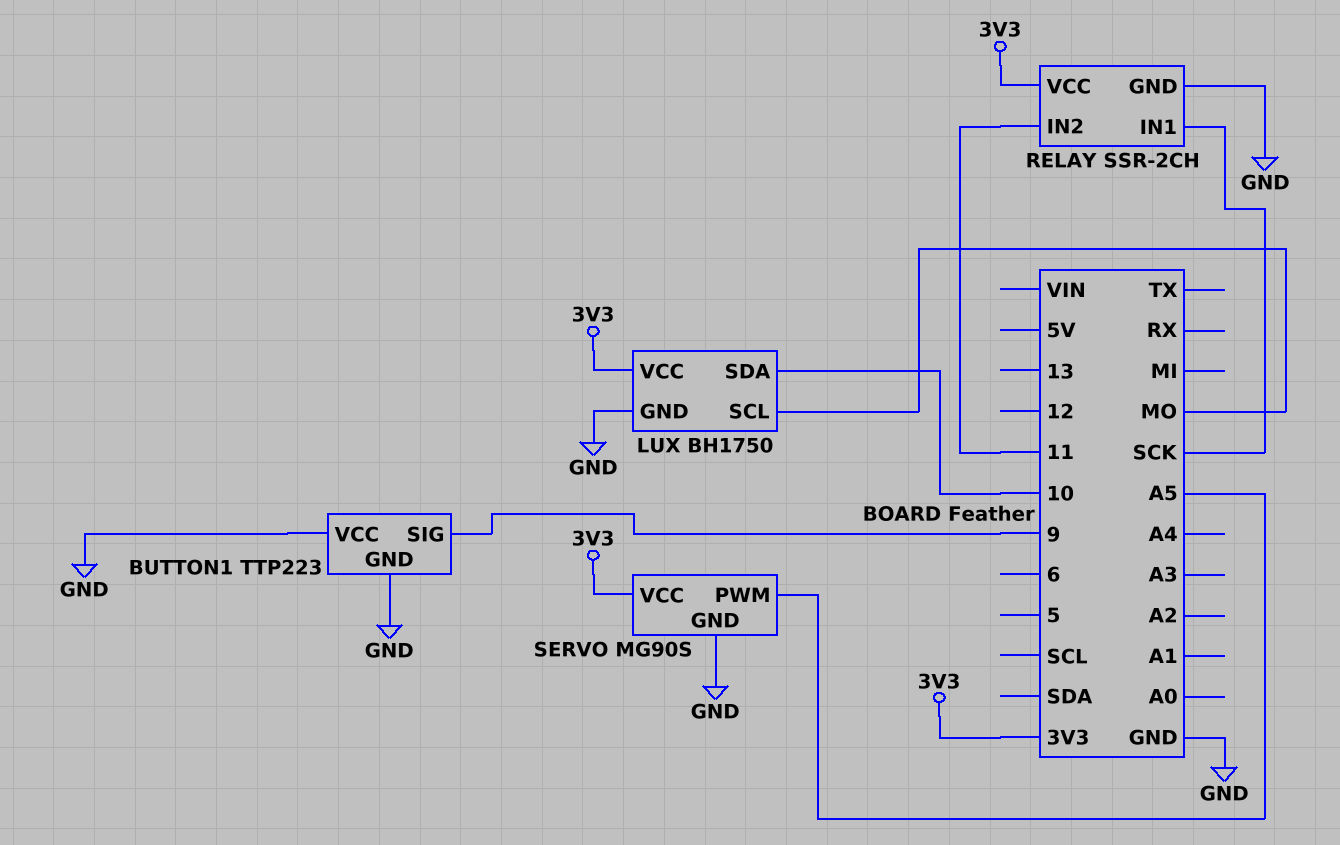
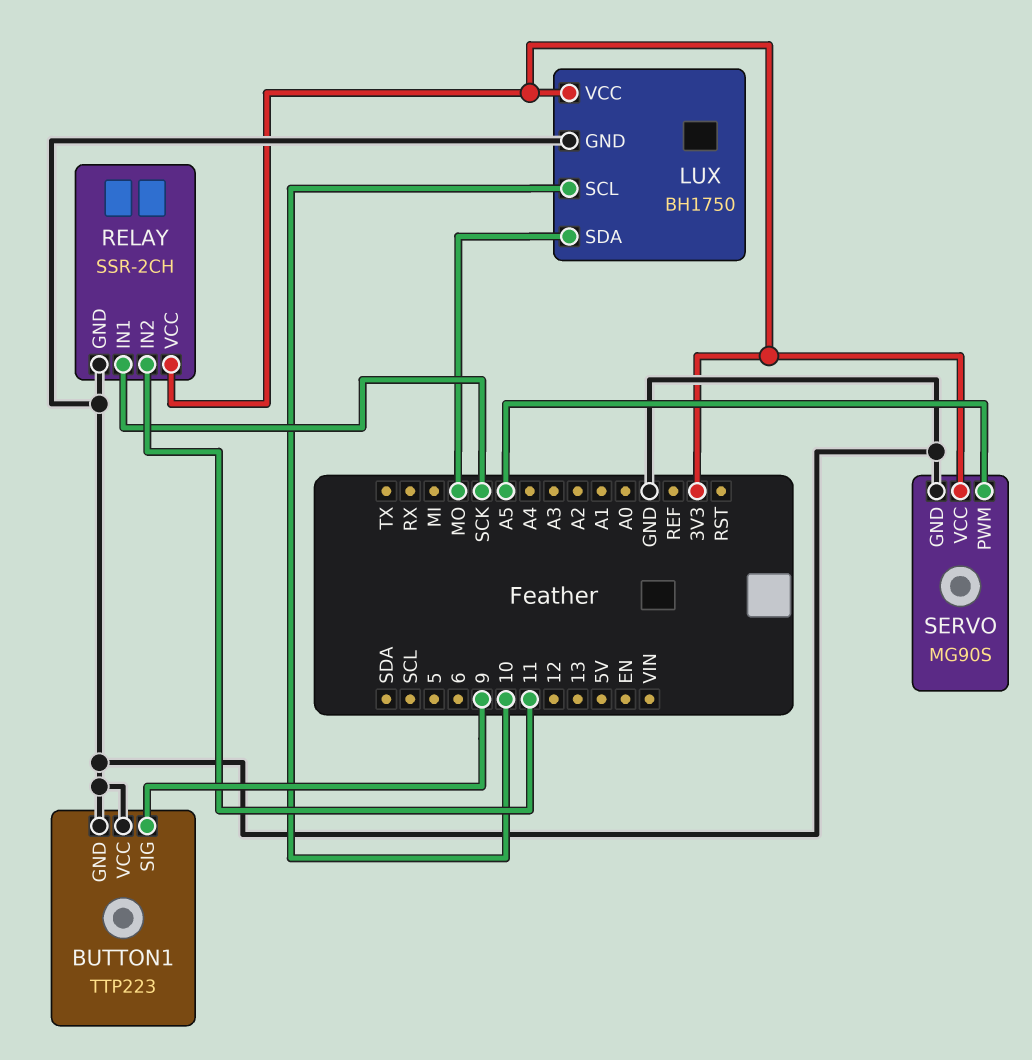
LUX pin SCL: MO -> 10
LUX pin SDA: 10 -> MO

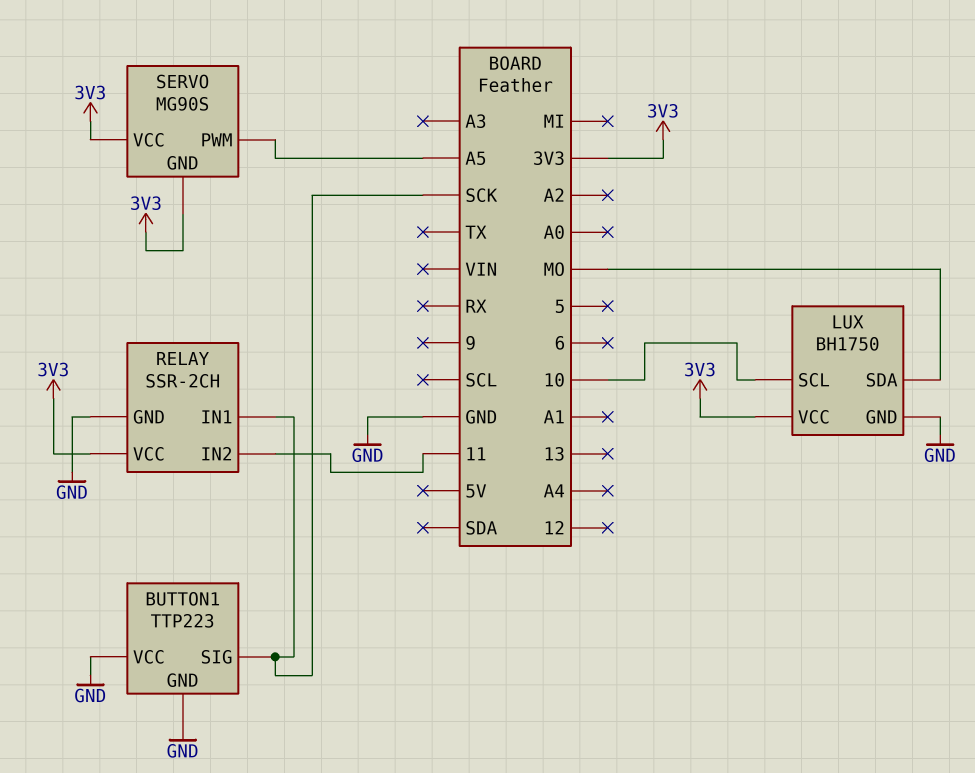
BUTTON1 pin SIG: 9 -> SCK
SERVO pin GND: GND -> 3V3

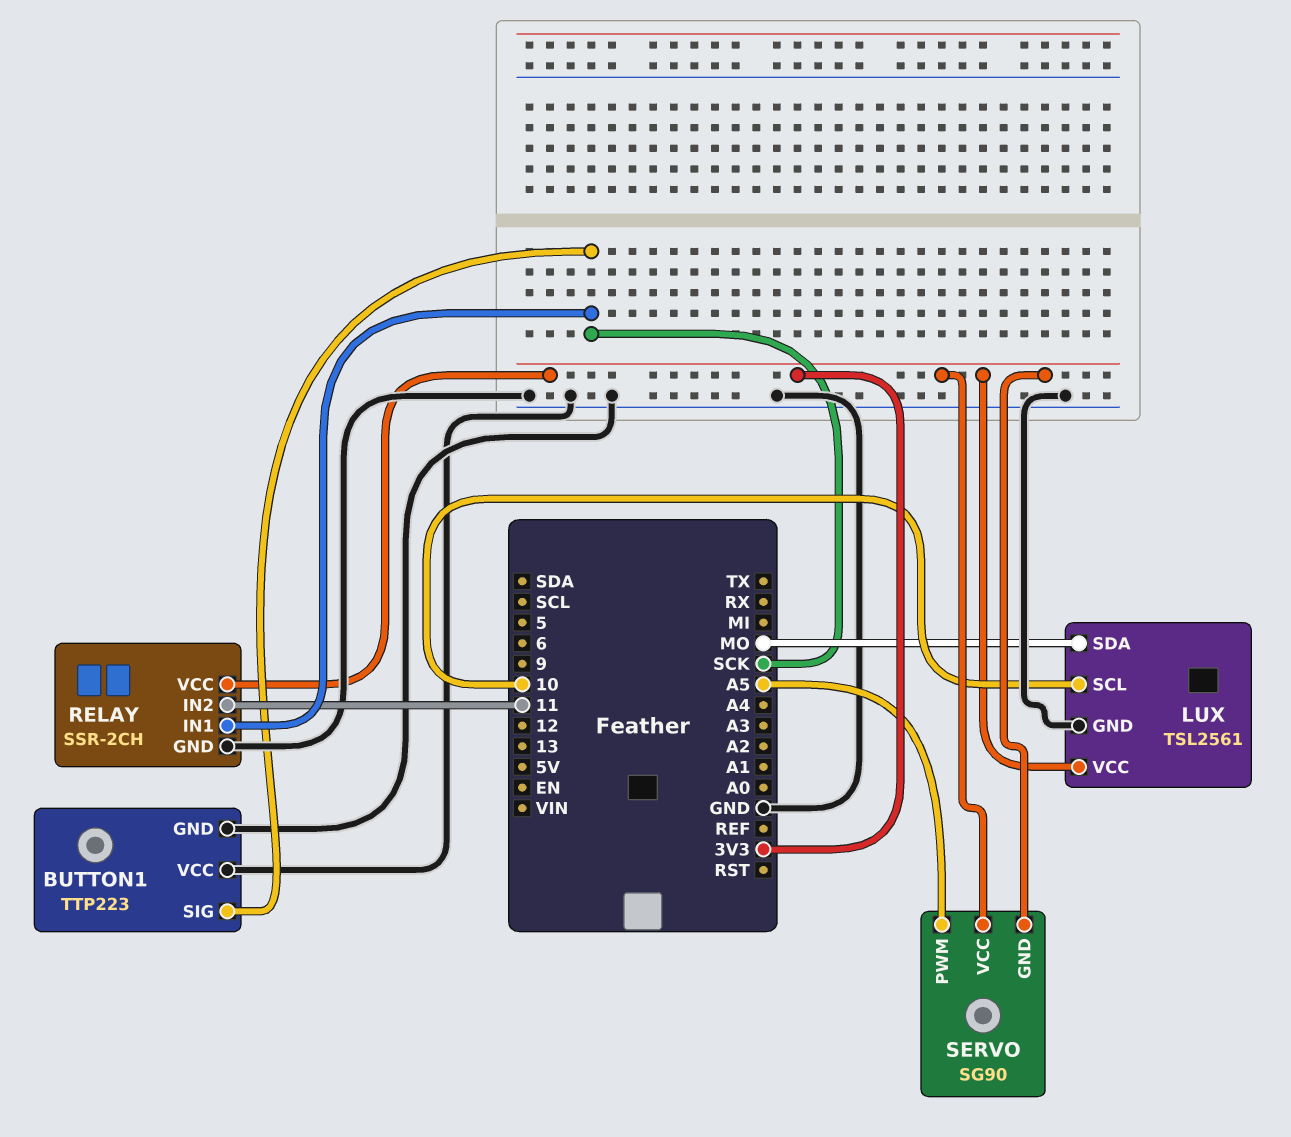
LUX: BH1750 -> TSL2561
SERVO: MG90S -> SG90

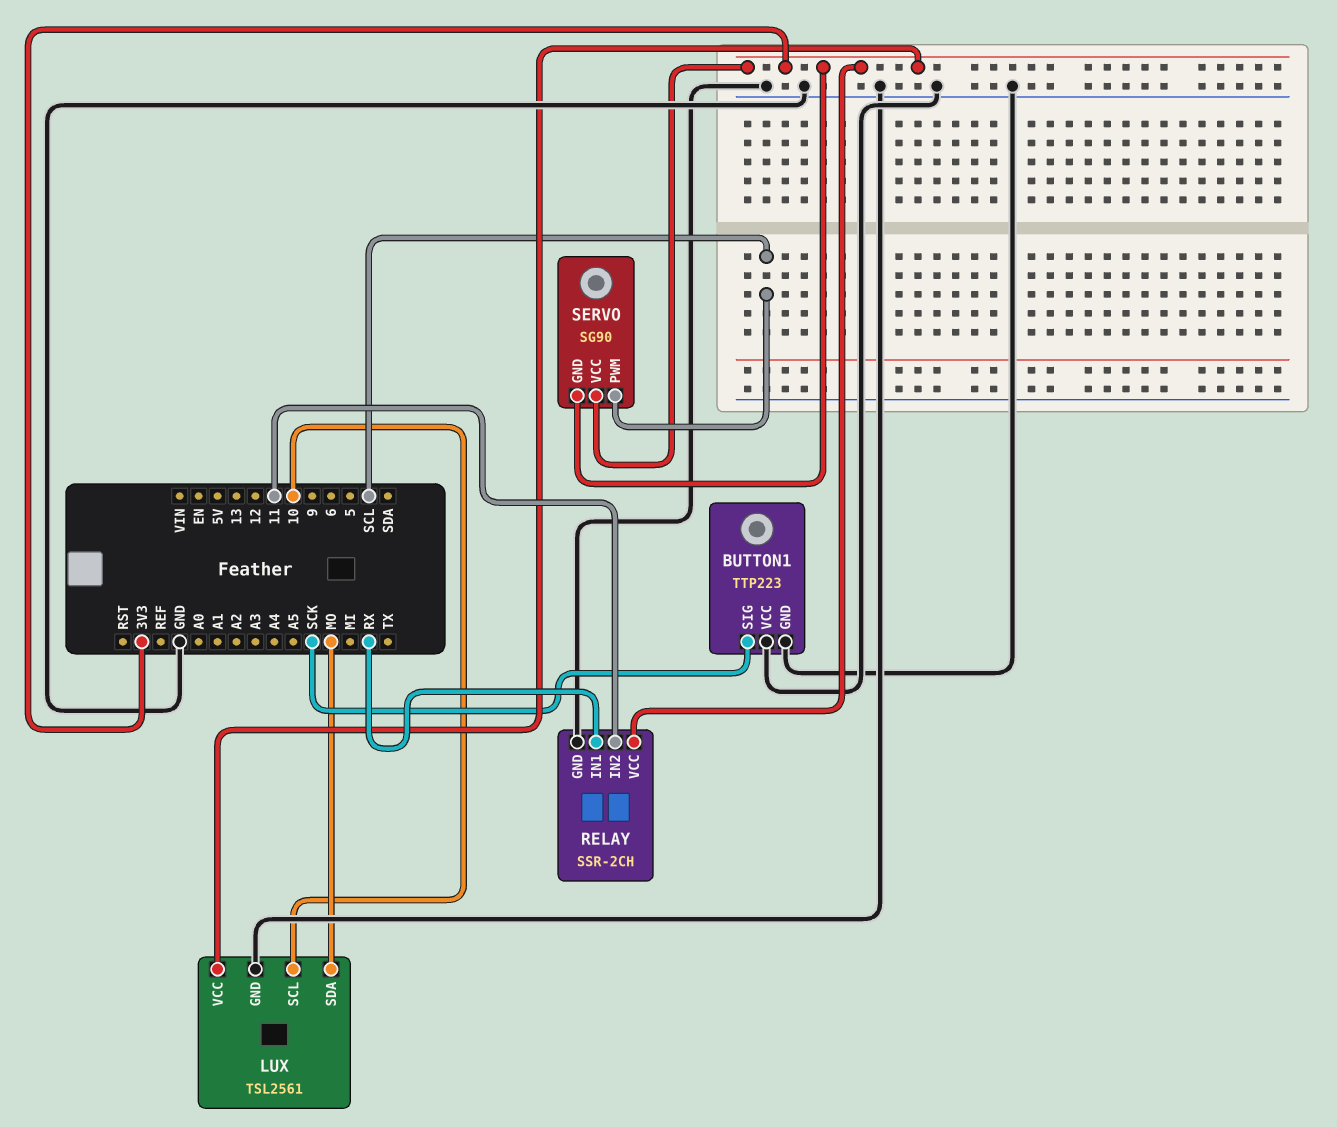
RELAY pin IN1: SCK -> RX
SERVO pin PWM: A5 -> SCL

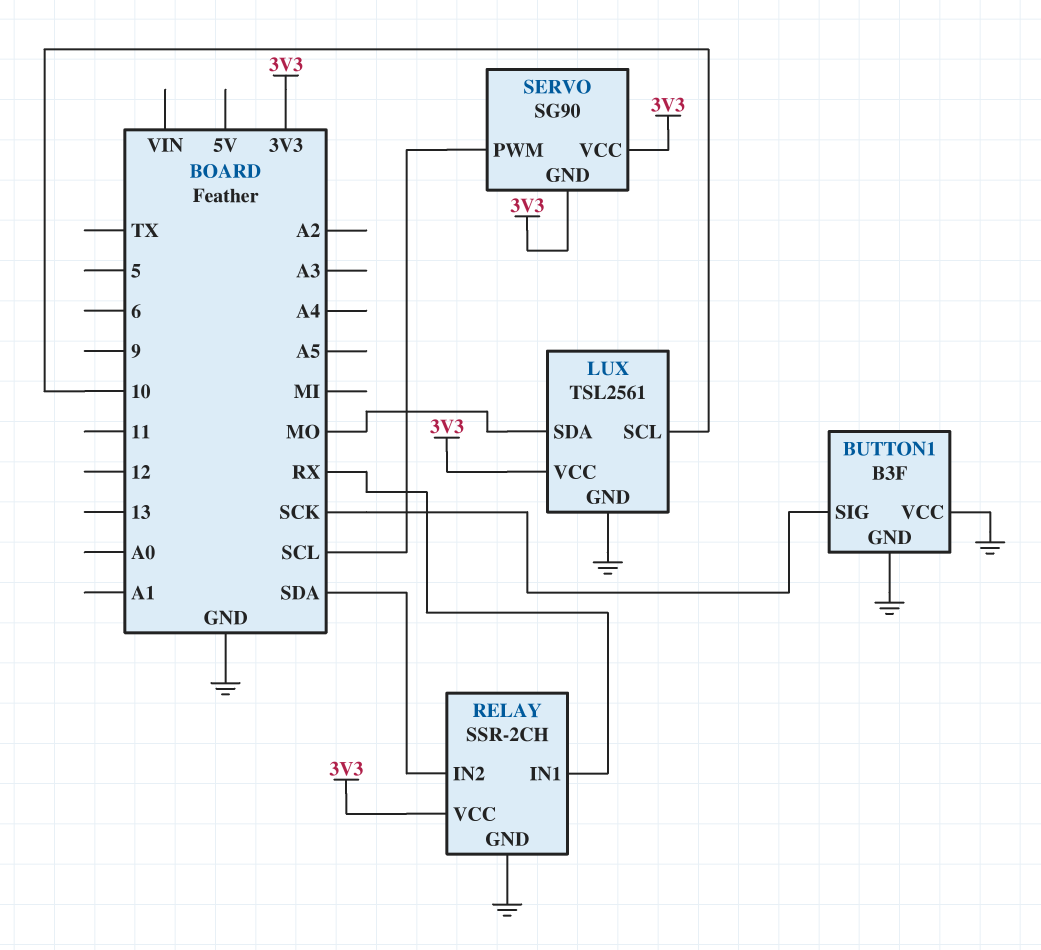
BUTTON1: TTP223 -> B3F
RELAY pin IN2: 11 -> SDA

